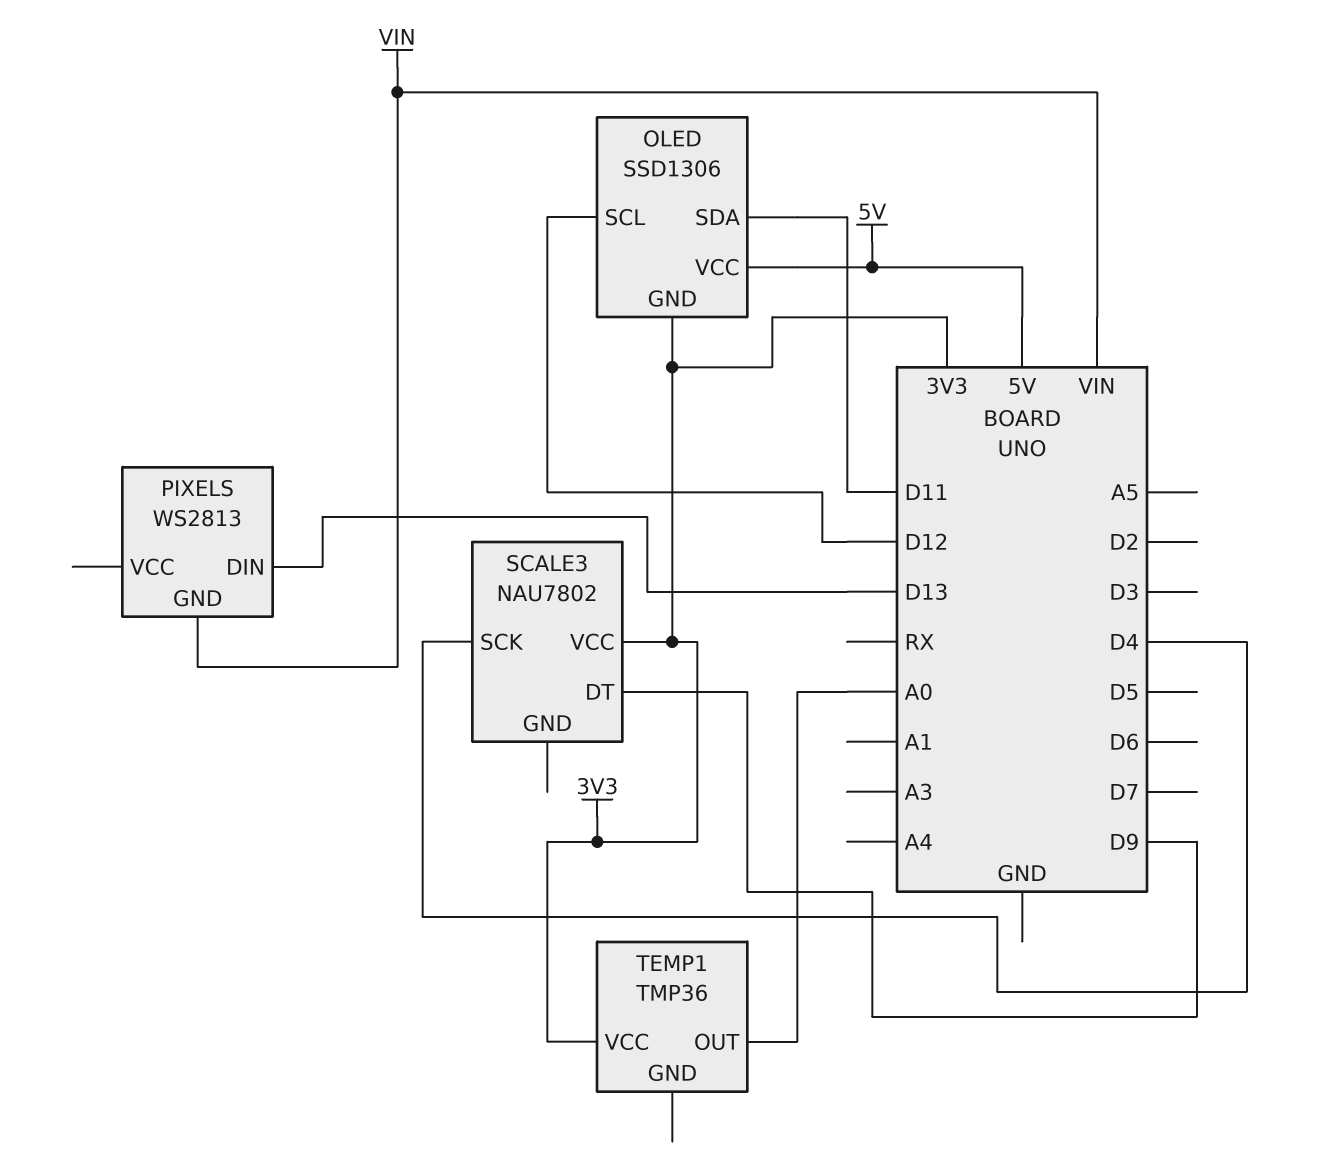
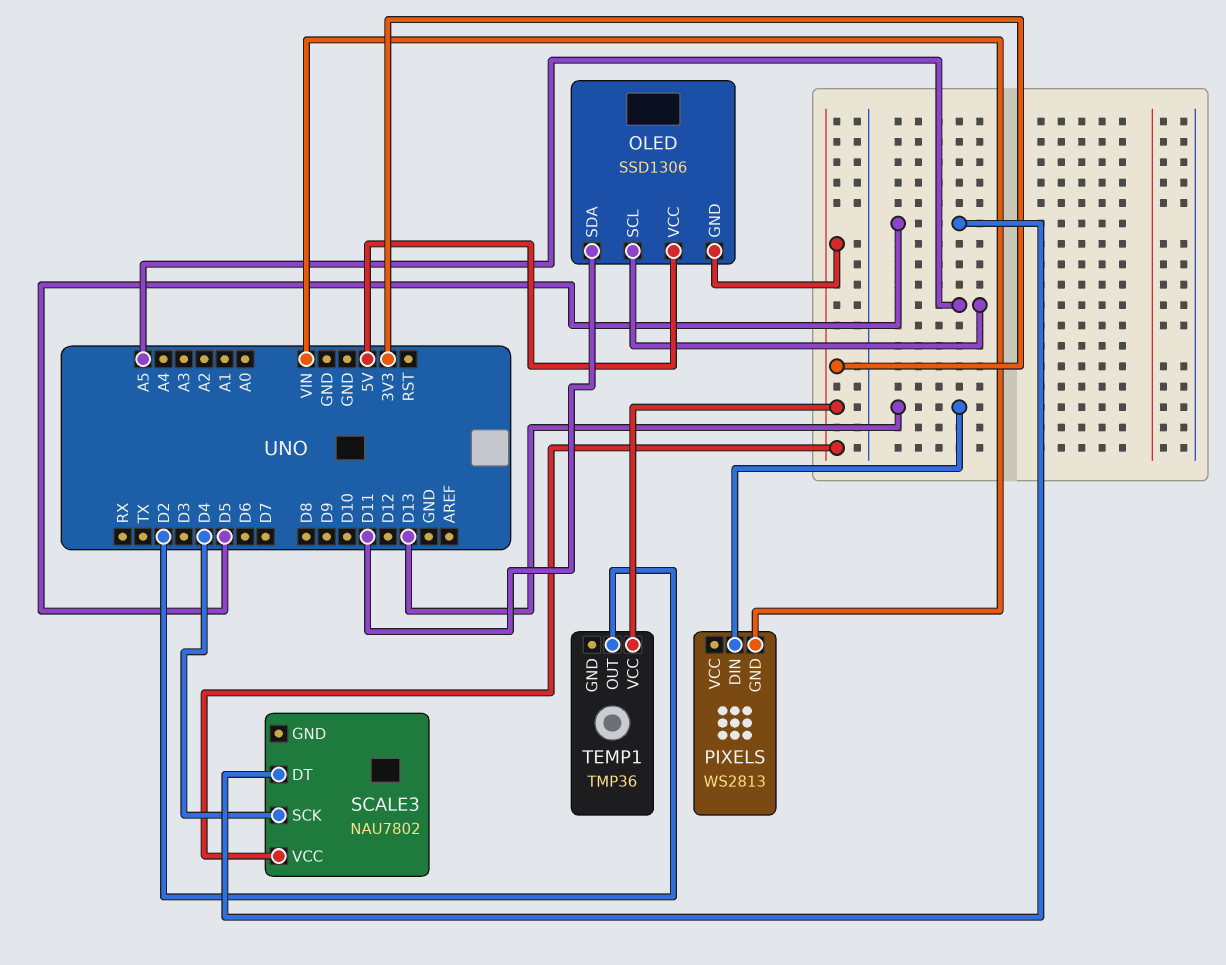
OLED pin SCL: D12 -> A5
SCALE3 pin DT: D9 -> D5
TEMP1 pin OUT: A0 -> D2

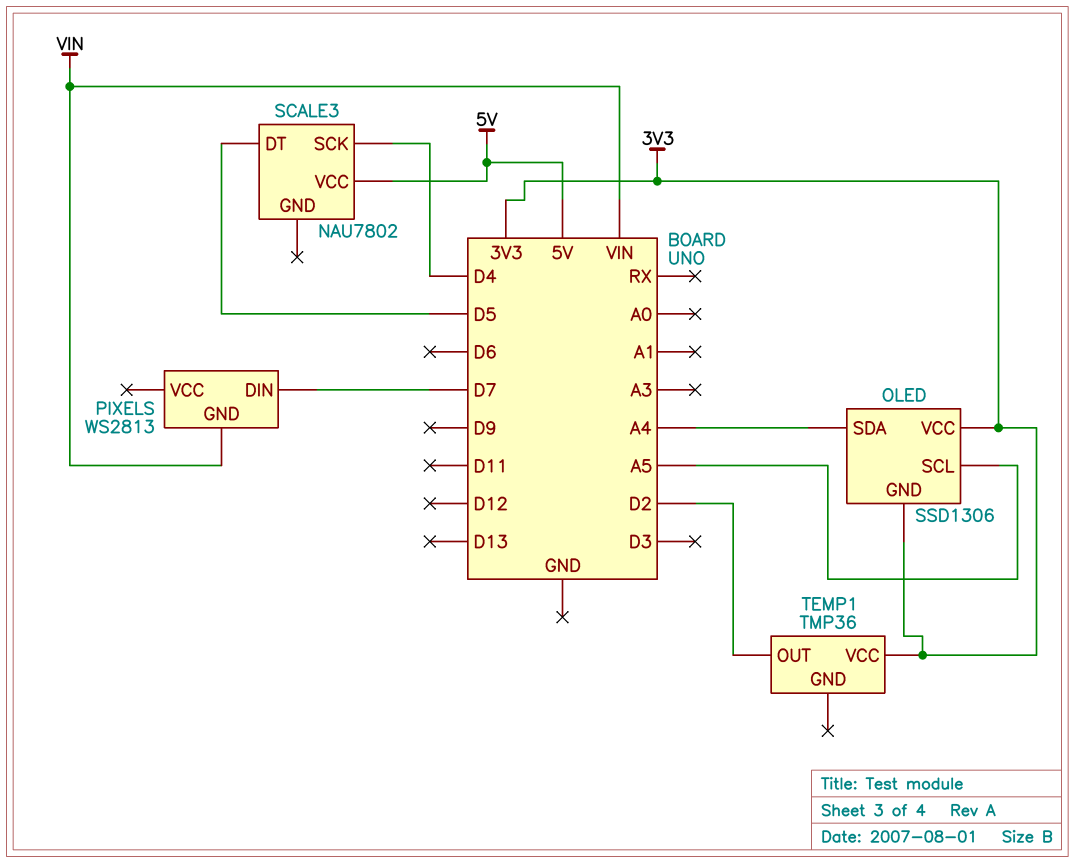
OLED pin SDA: D11 -> A4
OLED pin VCC: 5V -> 3V3
PIXELS pin DIN: D13 -> D7
SCALE3 pin VCC: 3V3 -> 5V

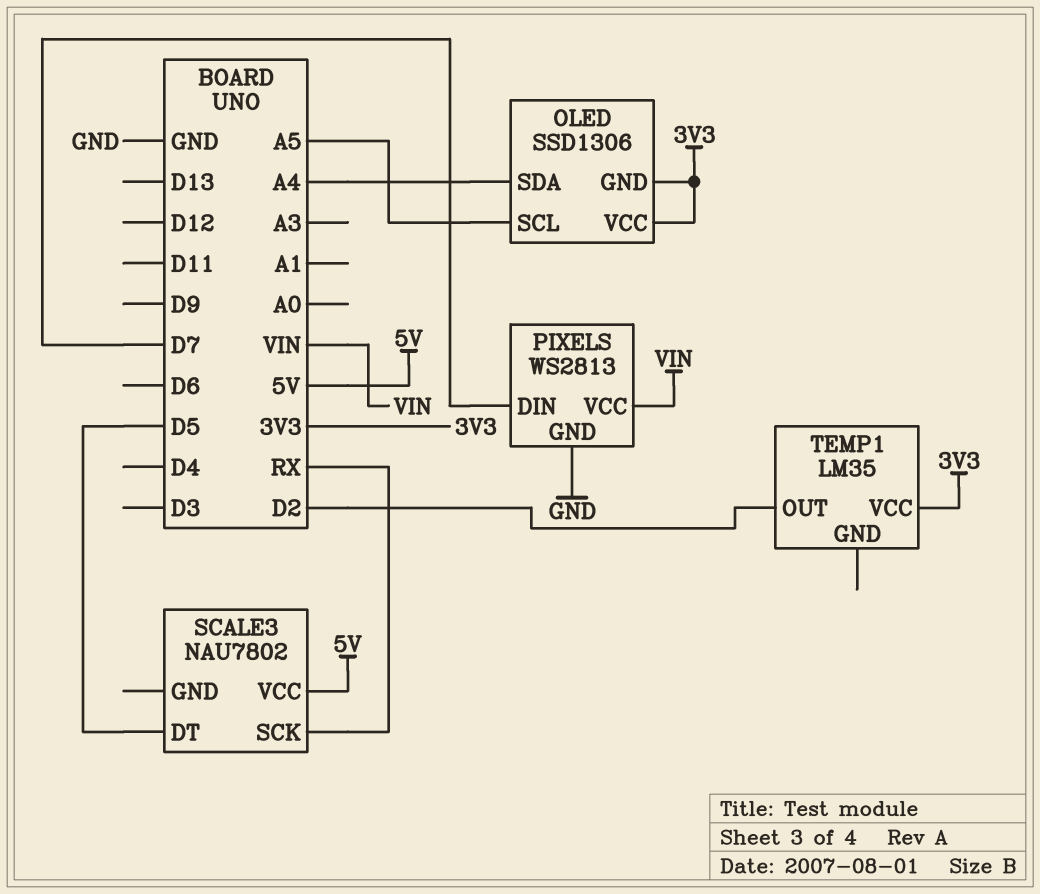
PIXELS pin GND: VIN -> GND
PIXELS pin VCC: none -> VIN
SCALE3 pin SCK: D4 -> RX
TEMP1: TMP36 -> LM35

